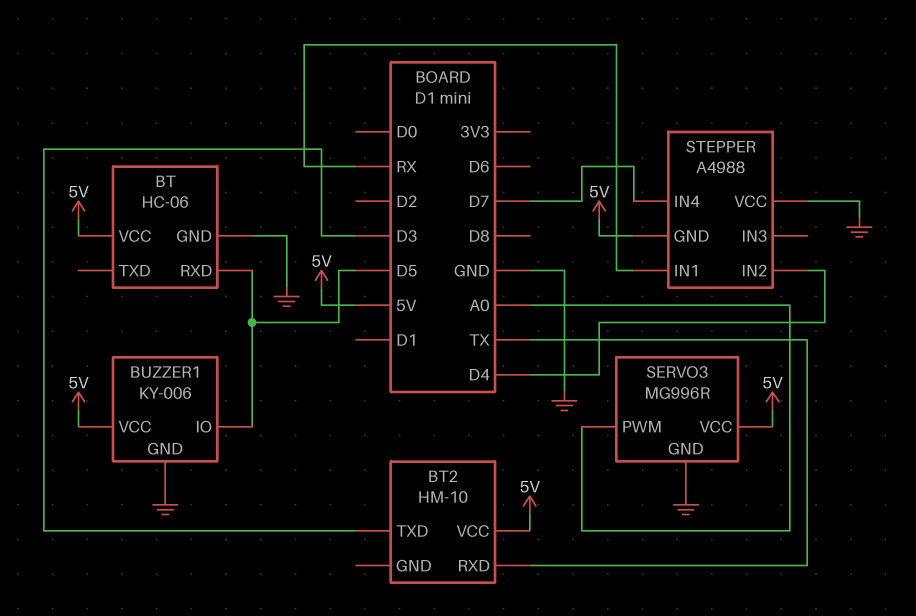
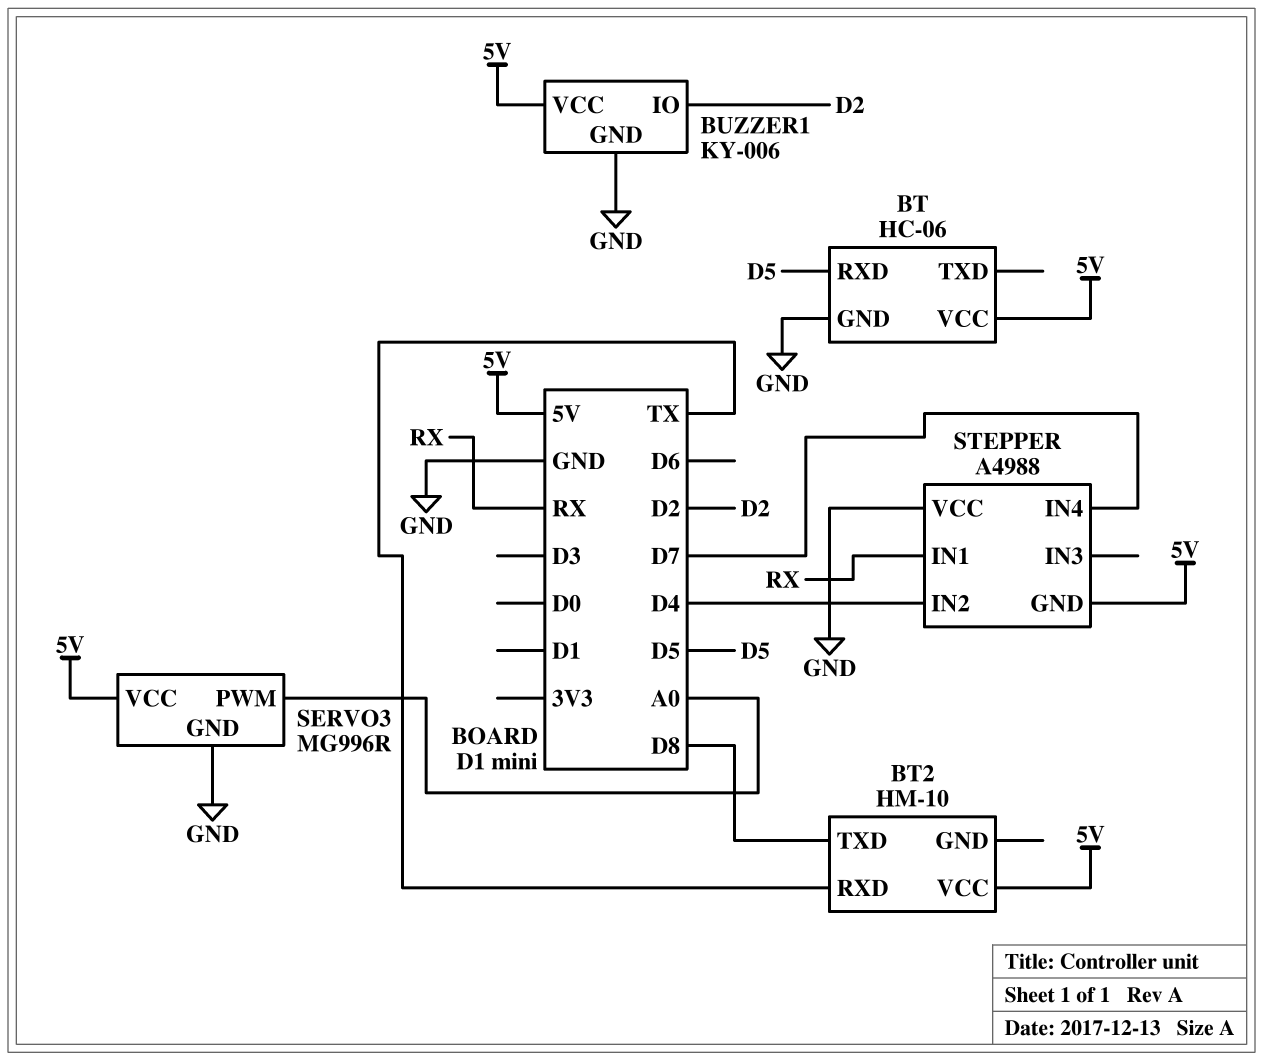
BT2 pin TXD: D3 -> D8
BUZZER1 pin IO: D5 -> D2

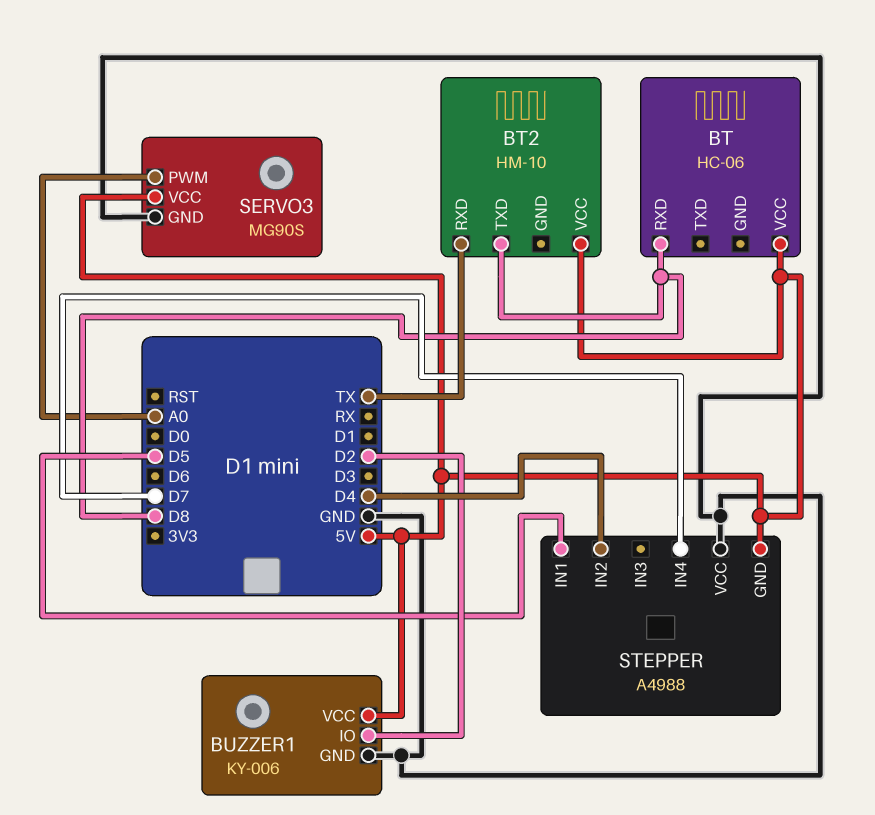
BT pin GND: GND -> none
BT pin RXD: D5 -> D8
SERVO3: MG996R -> MG90S
STEPPER pin IN1: RX -> D5

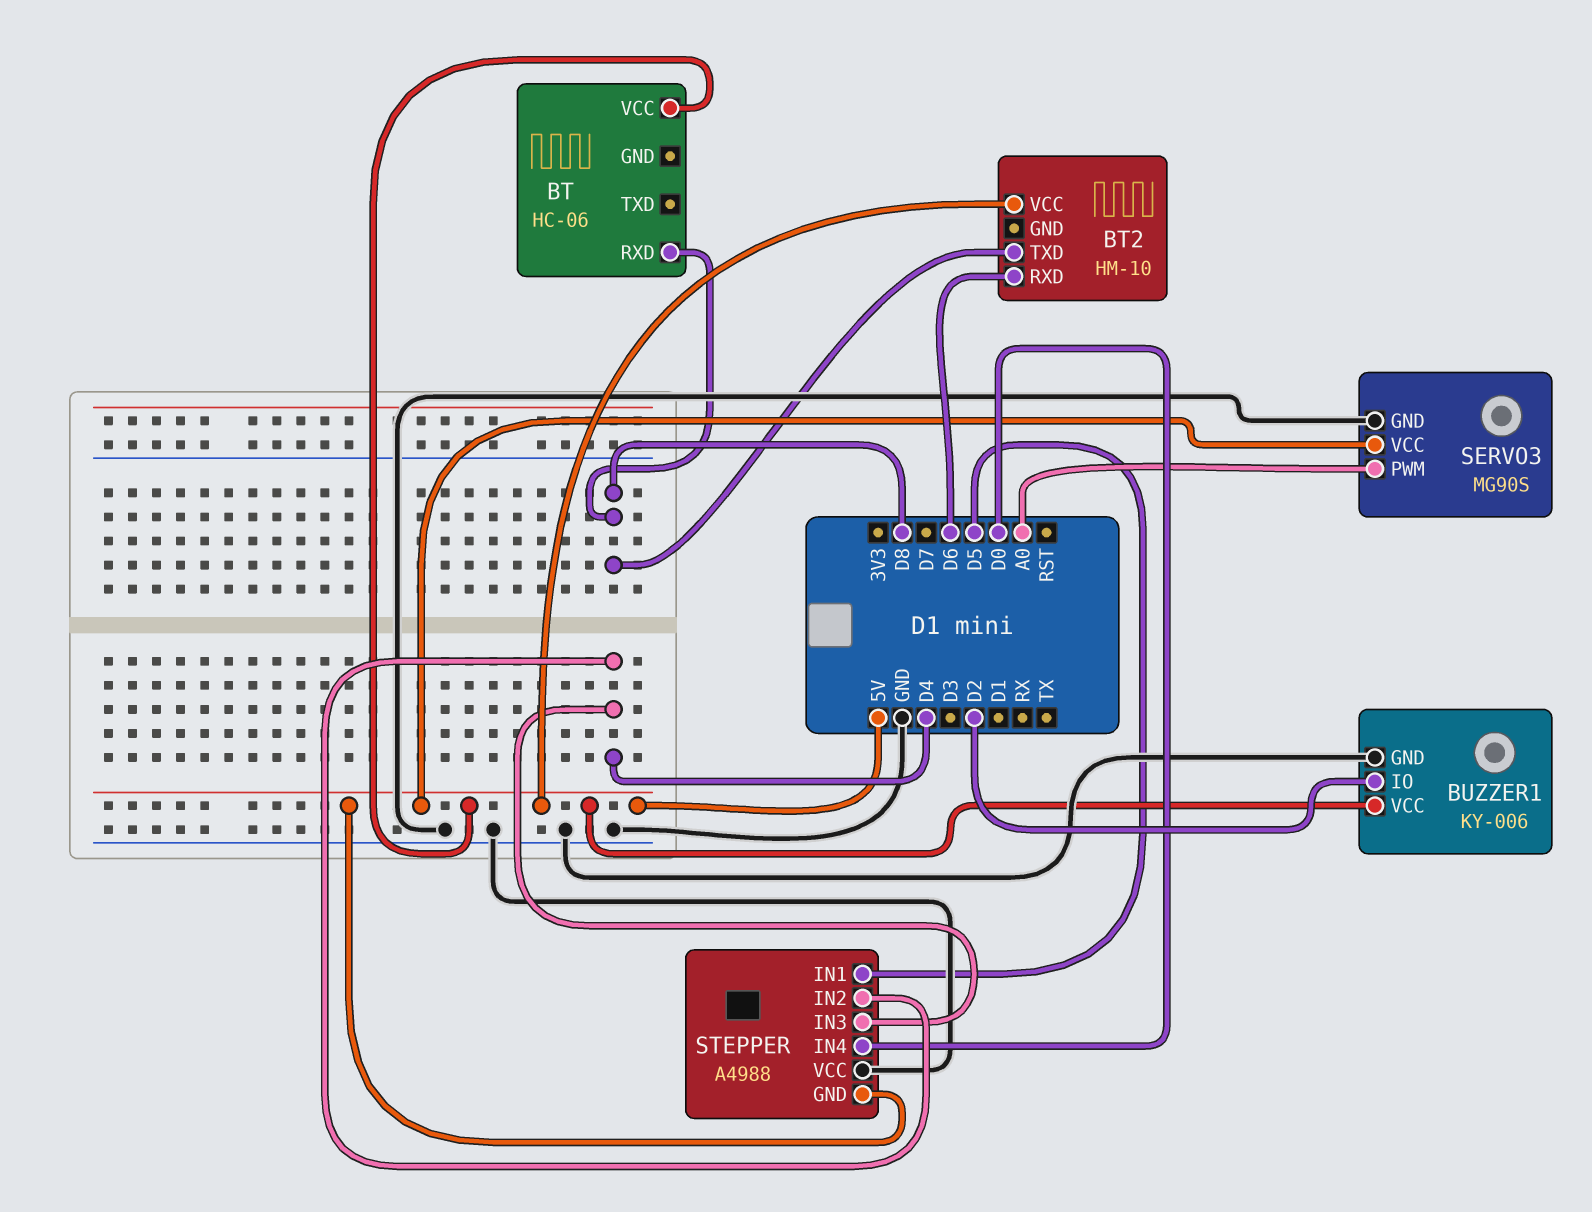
BT2 pin RXD: TX -> D6
STEPPER pin IN3: none -> D4
STEPPER pin IN4: D7 -> D0

